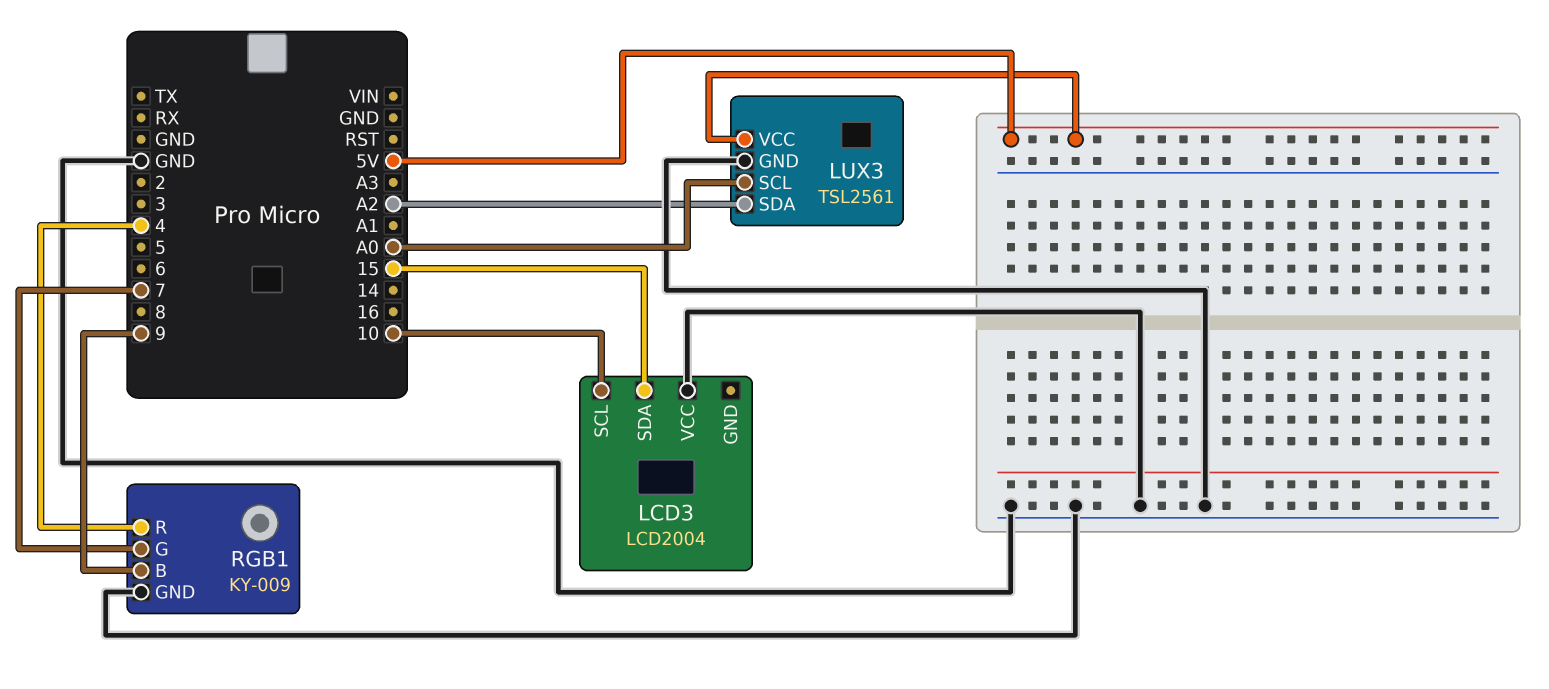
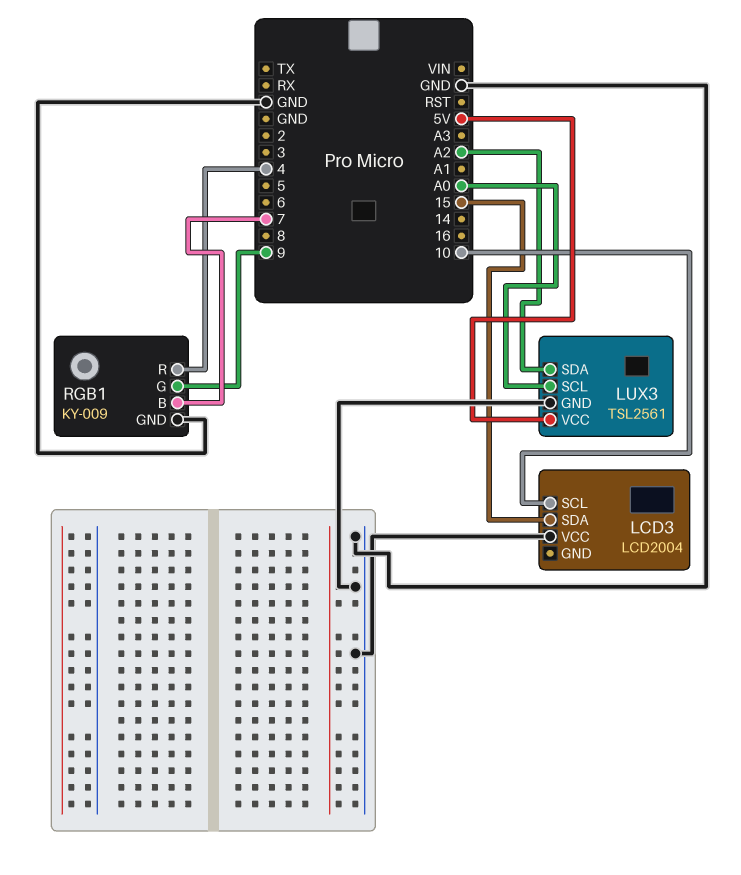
RGB1 pin B: 9 -> 7
RGB1 pin G: 7 -> 9

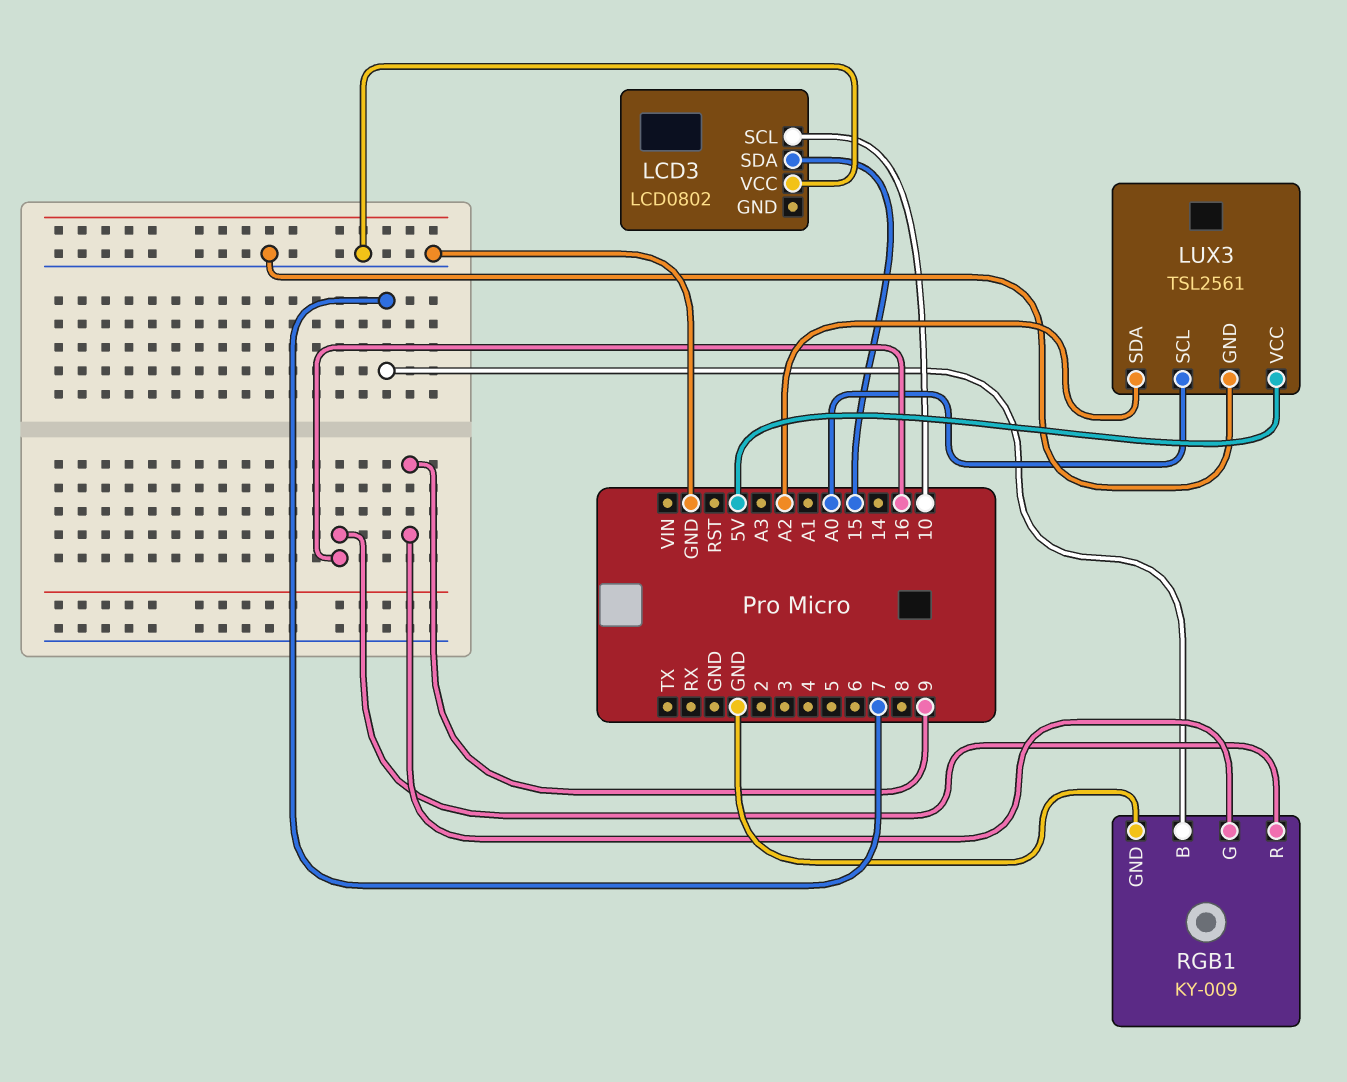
LCD3: LCD2004 -> LCD0802
RGB1 pin R: 4 -> 16

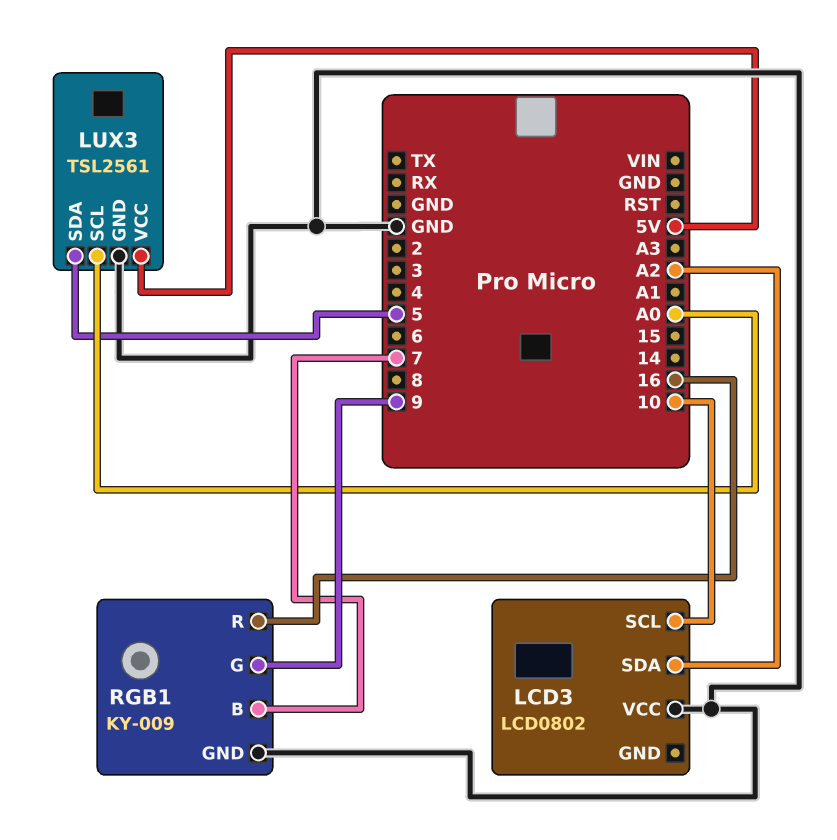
LCD3 pin SDA: 15 -> A2
LUX3 pin SDA: A2 -> 5

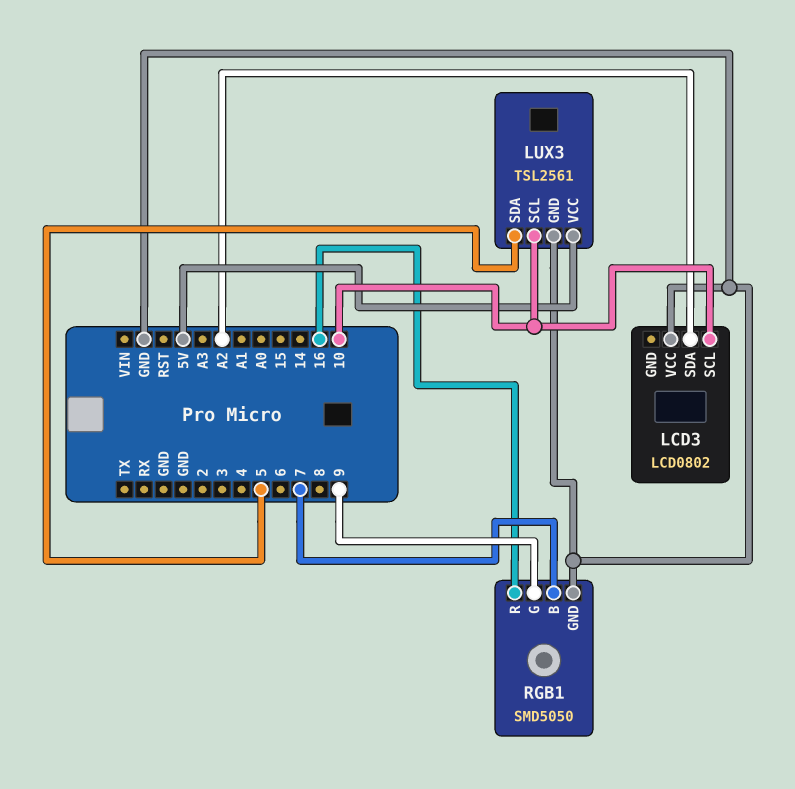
LUX3 pin SCL: A0 -> 10
RGB1: KY-009 -> SMD5050

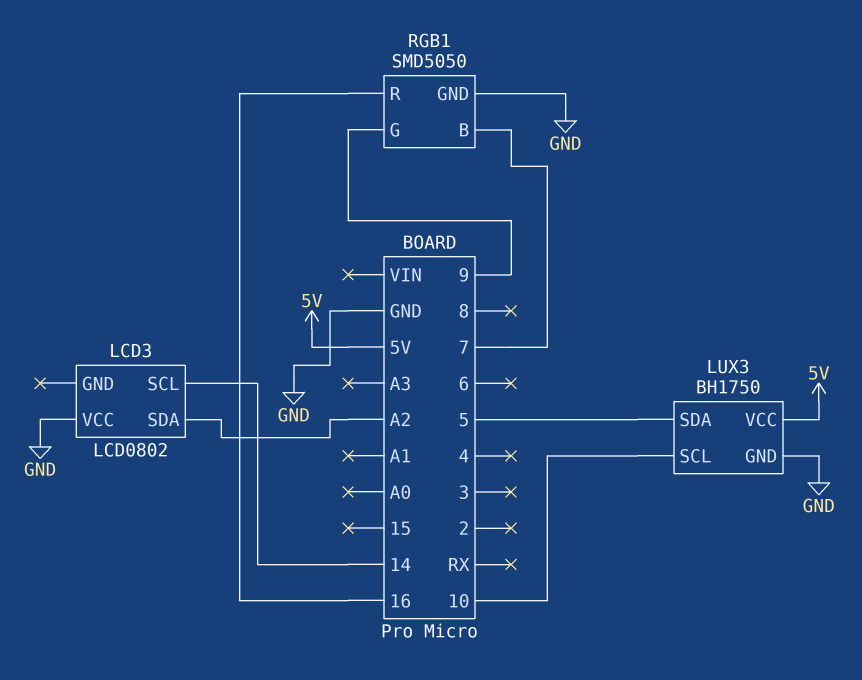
LCD3 pin SCL: 10 -> 14
LUX3: TSL2561 -> BH1750

